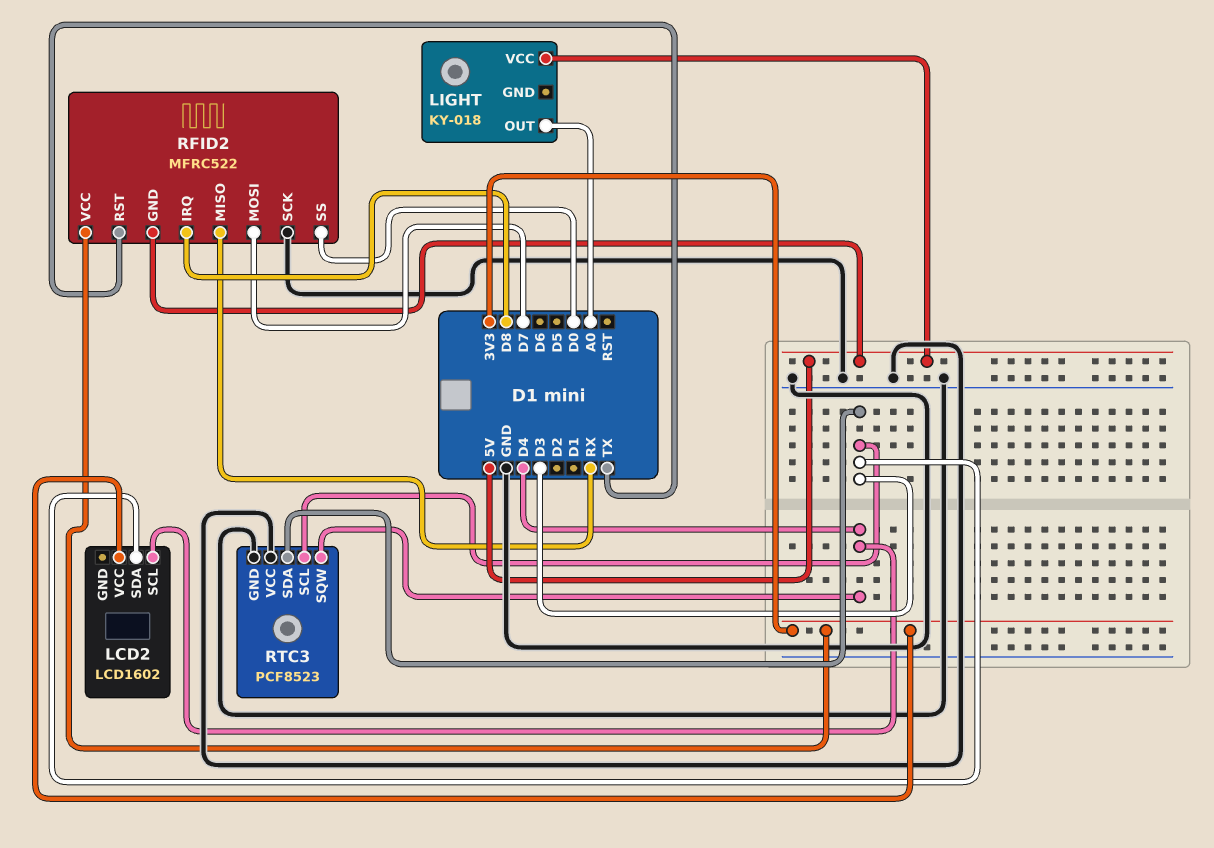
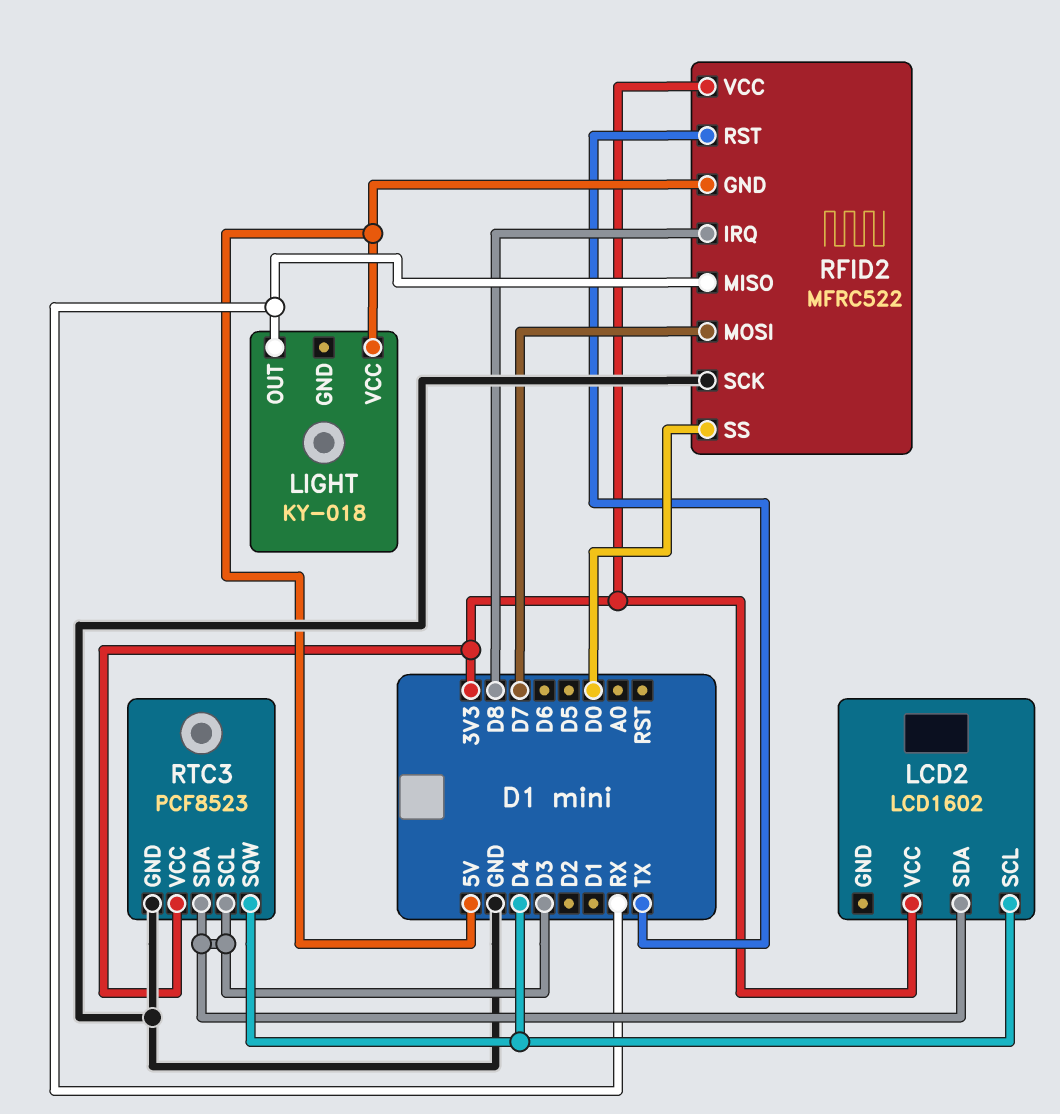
LIGHT pin OUT: A0 -> RX
RTC3 pin VCC: GND -> 3V3

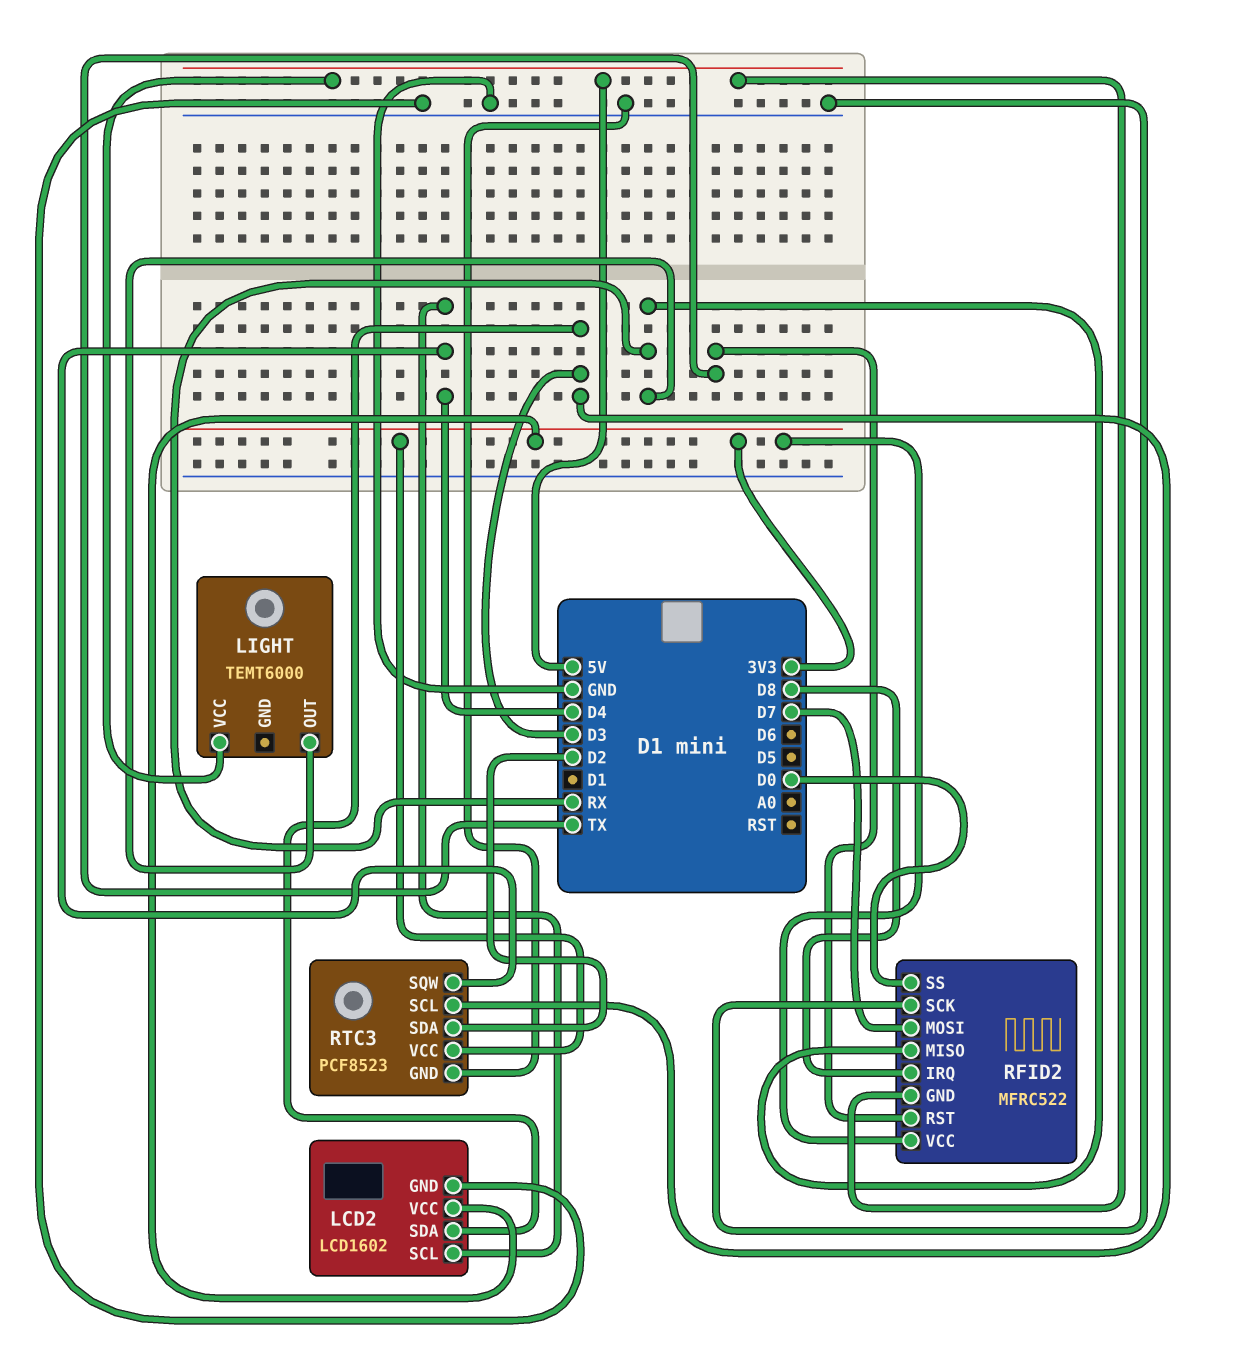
LCD2 pin GND: none -> GND
LIGHT: KY-018 -> TEMT6000
RTC3 pin SDA: D3 -> D2

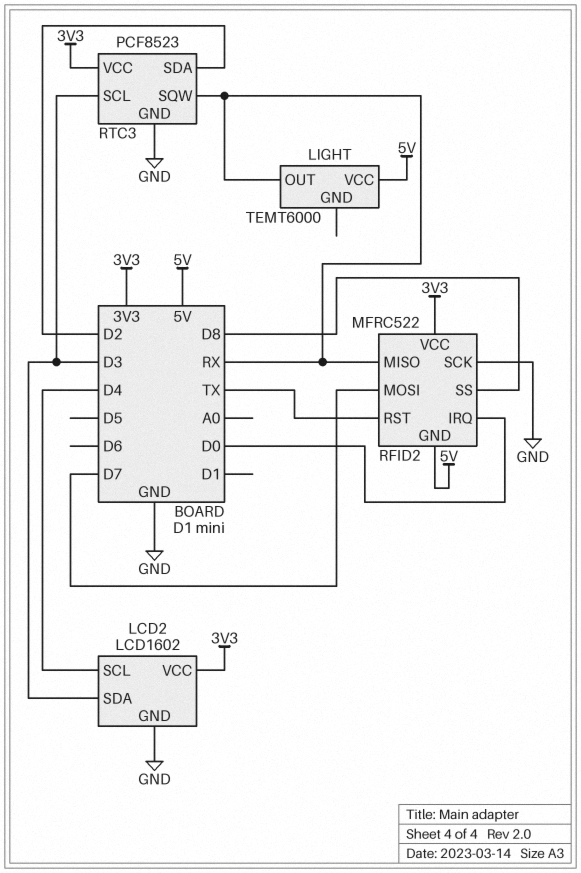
RFID2 pin IRQ: D8 -> D0
RFID2 pin SS: D0 -> D8
RTC3 pin SQW: D4 -> RX

